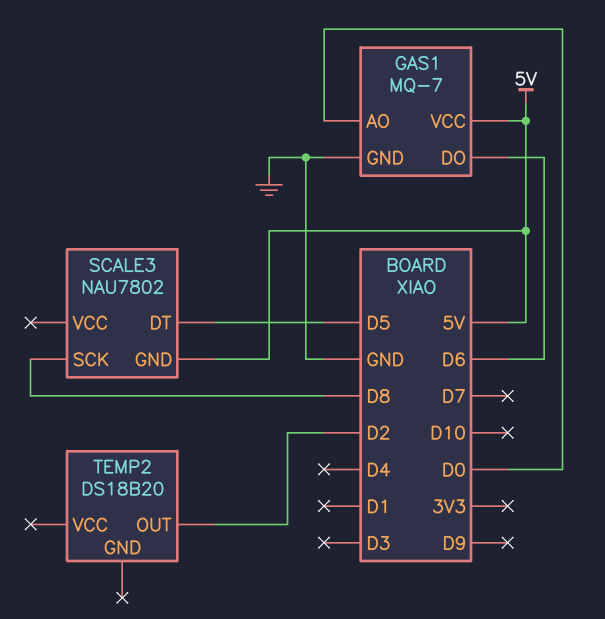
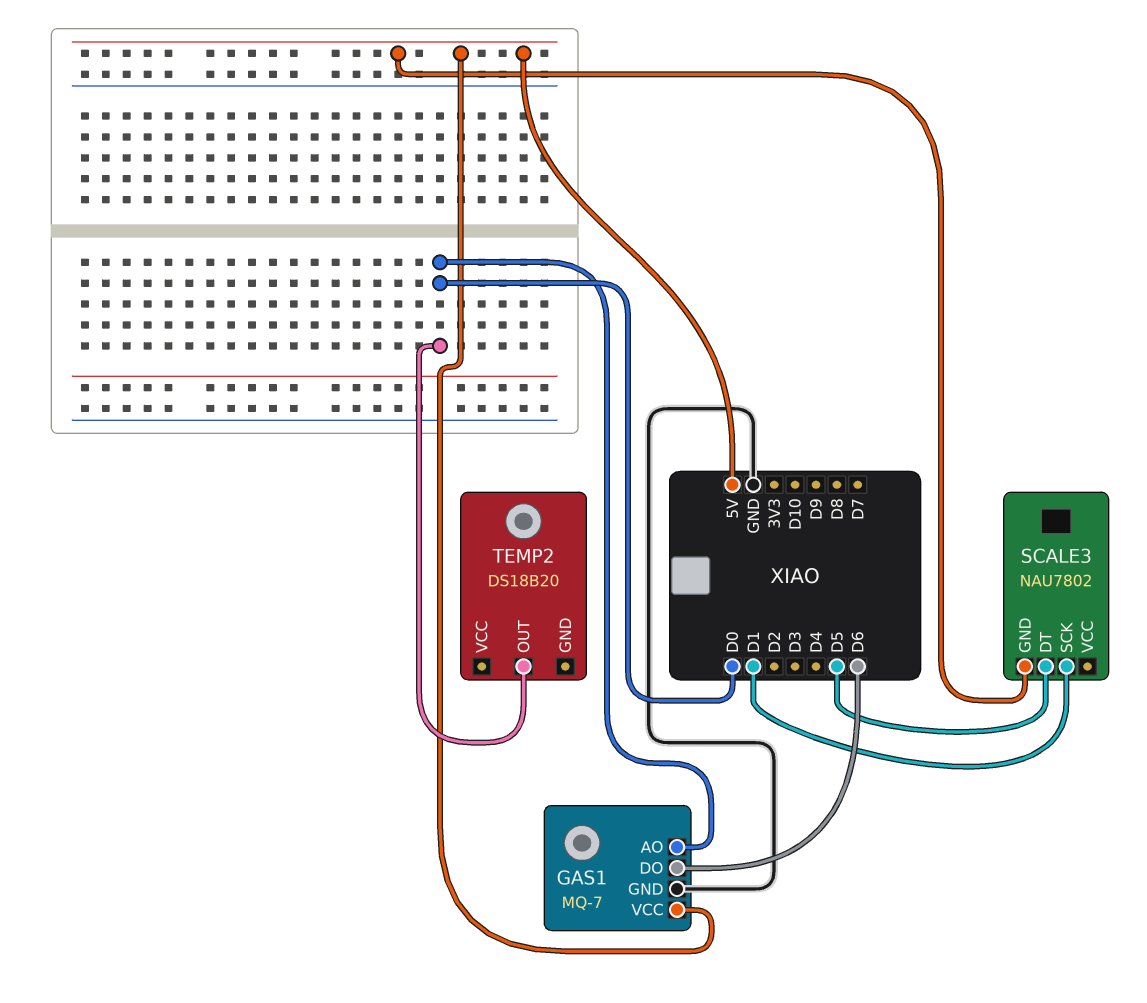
SCALE3 pin SCK: D8 -> D1
TEMP2 pin OUT: D2 -> D0

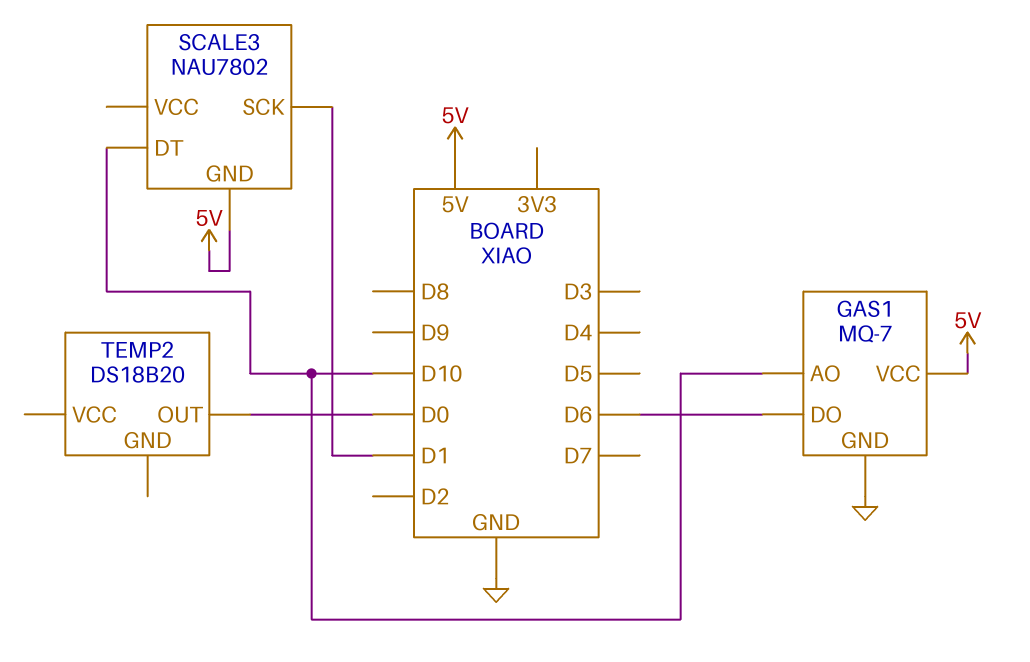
GAS1 pin AO: D0 -> D10
SCALE3 pin DT: D5 -> D10

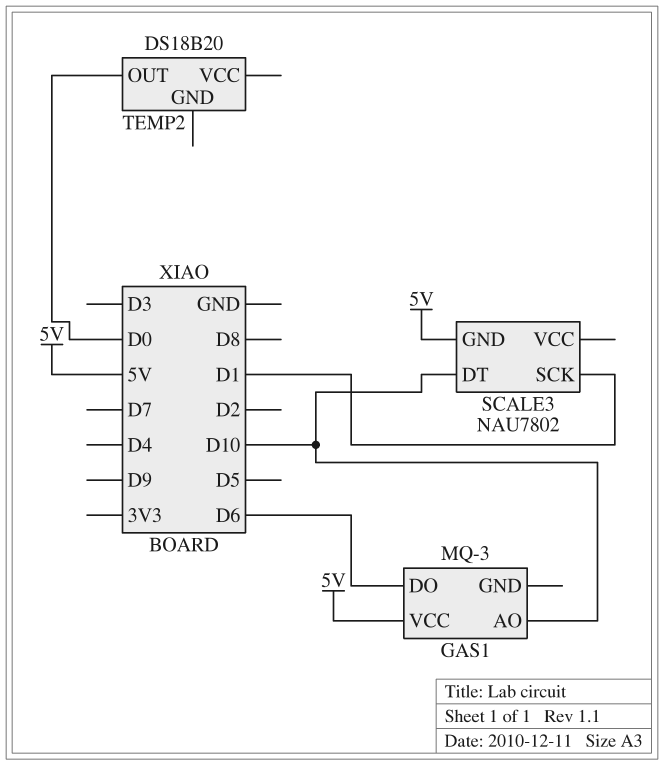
GAS1: MQ-7 -> MQ-3
GAS1 pin GND: GND -> none

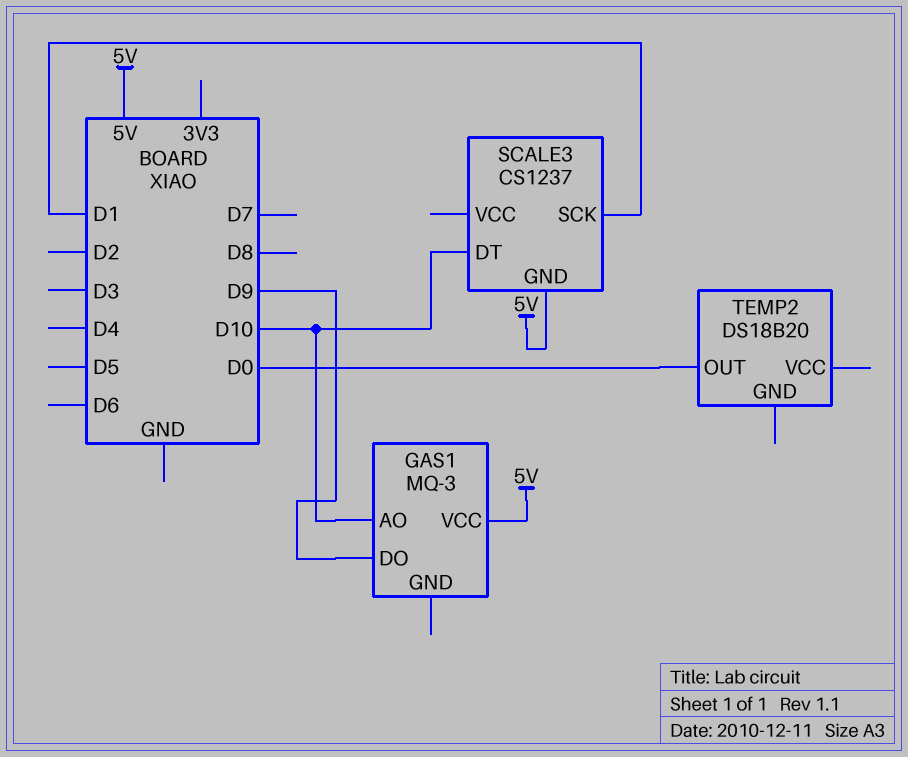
GAS1 pin DO: D6 -> D9
SCALE3: NAU7802 -> CS1237

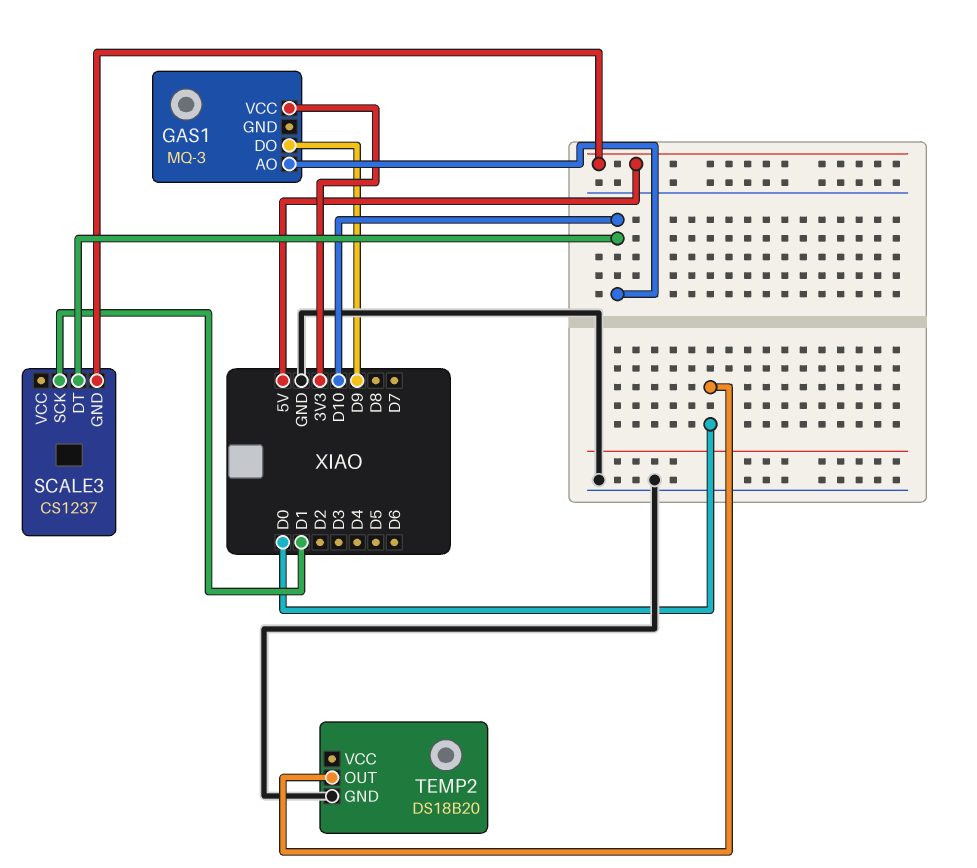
GAS1 pin VCC: 5V -> 3V3
TEMP2 pin GND: none -> GND

